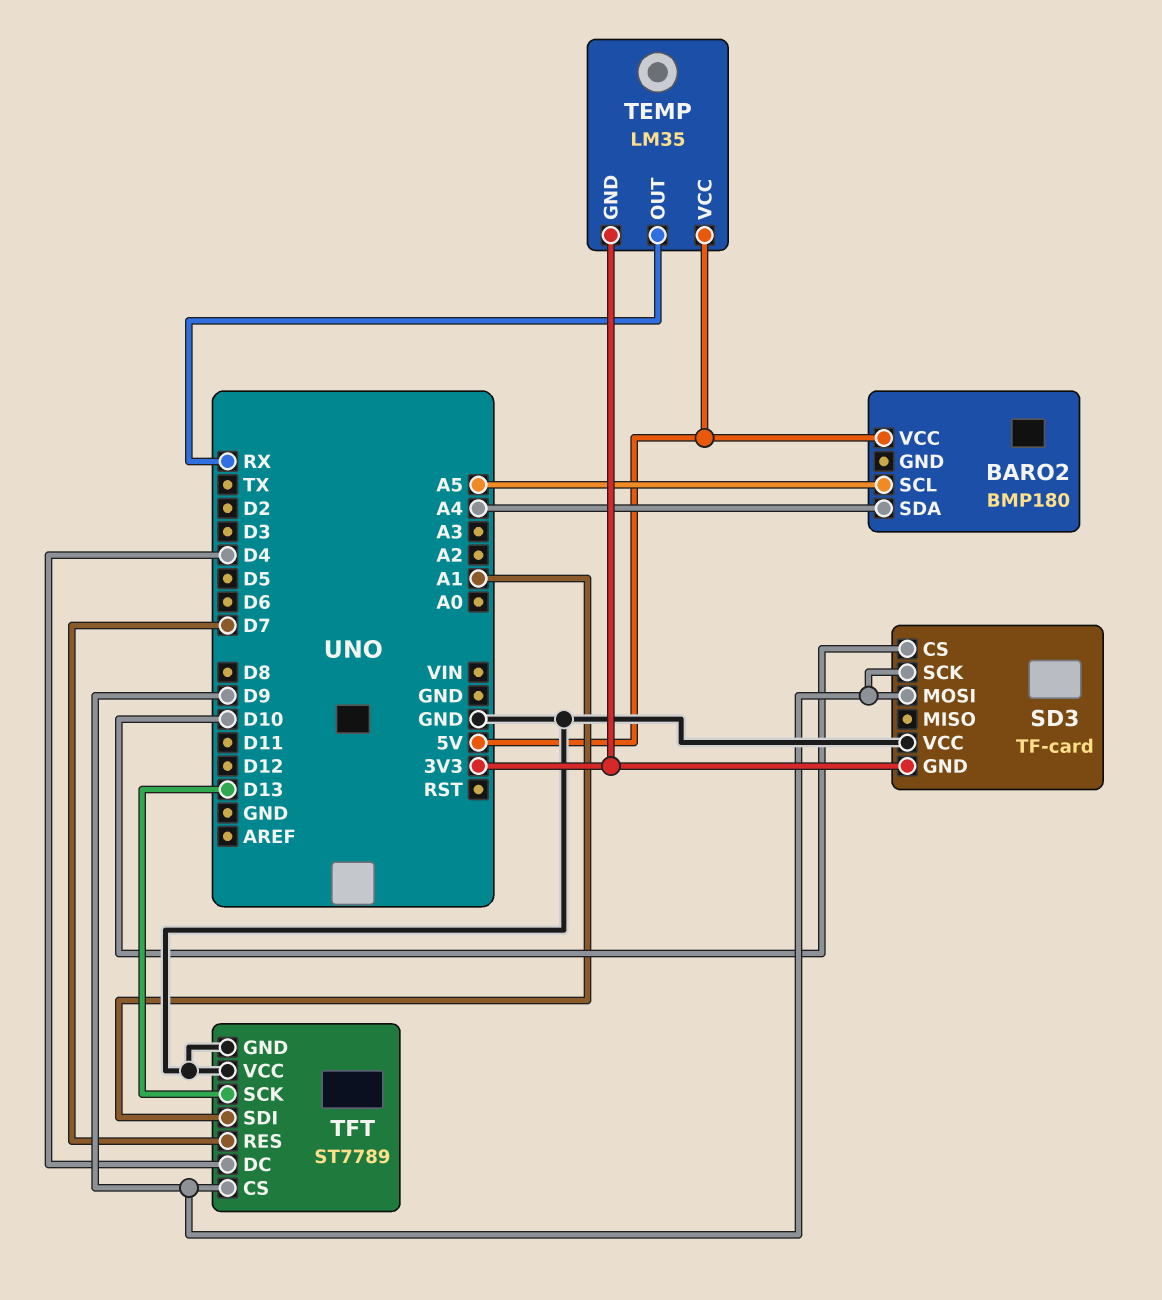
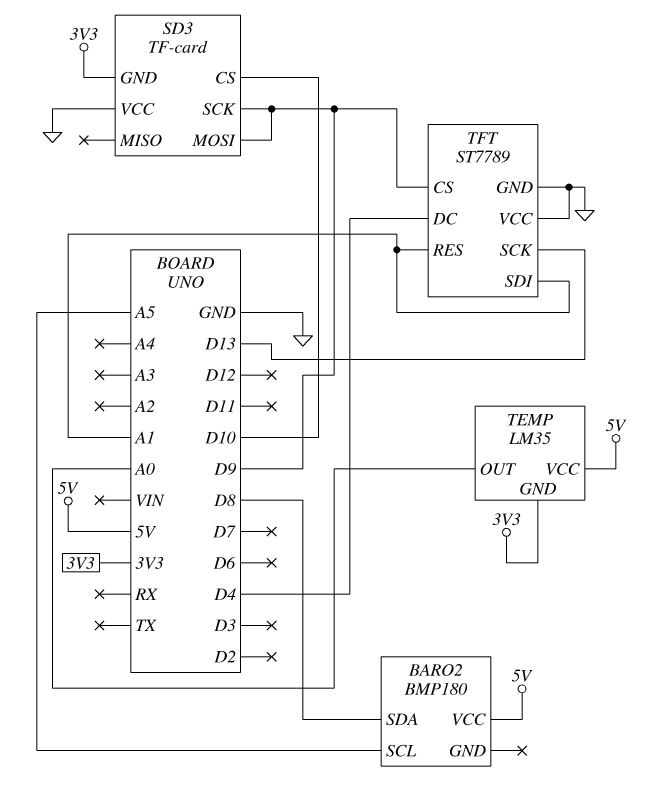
BARO2 pin SDA: A4 -> D8
TEMP pin OUT: RX -> A0
TFT pin RES: D7 -> A1

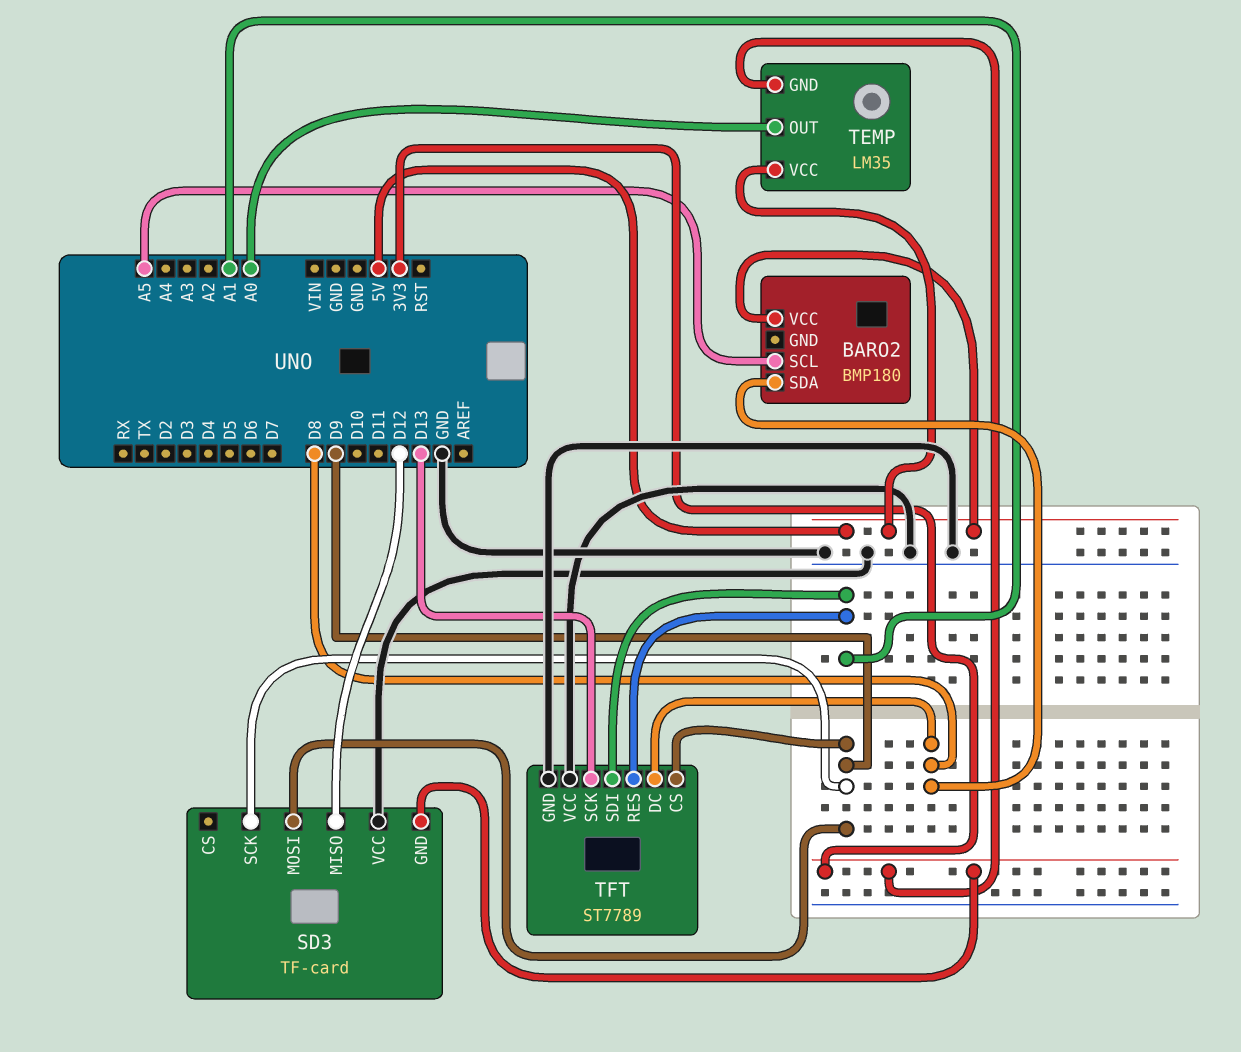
SD3 pin CS: D10 -> none
SD3 pin MISO: none -> D12
TFT pin DC: D4 -> D8

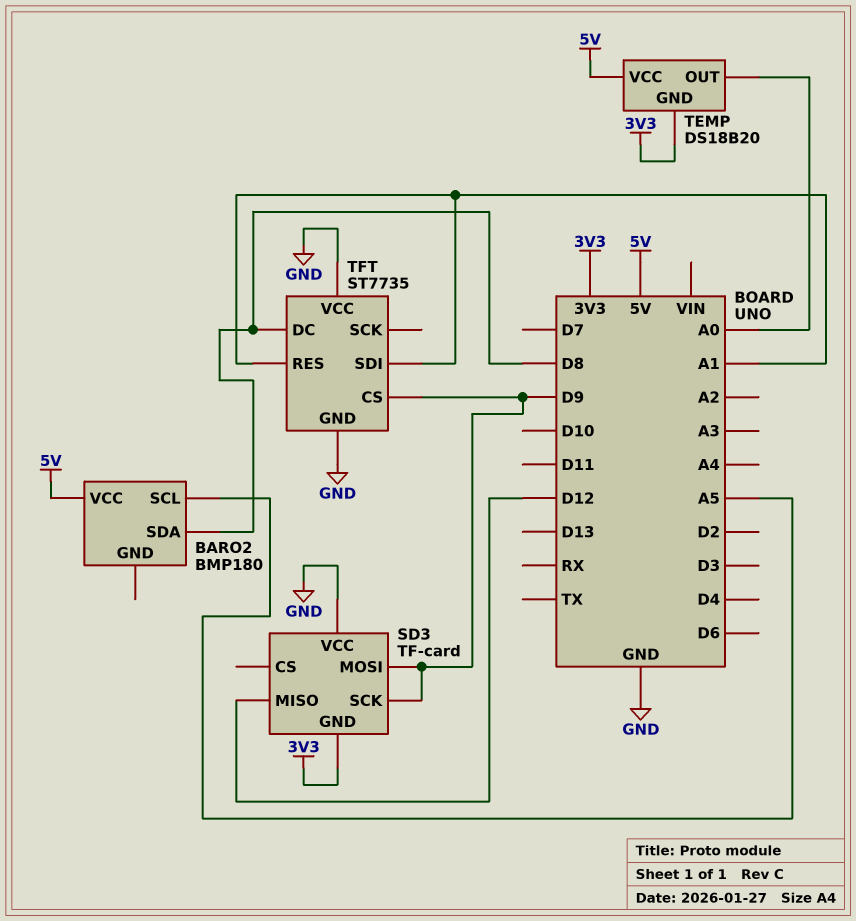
TEMP: LM35 -> DS18B20
TFT: ST7789 -> ST7735
TFT pin SCK: D13 -> none

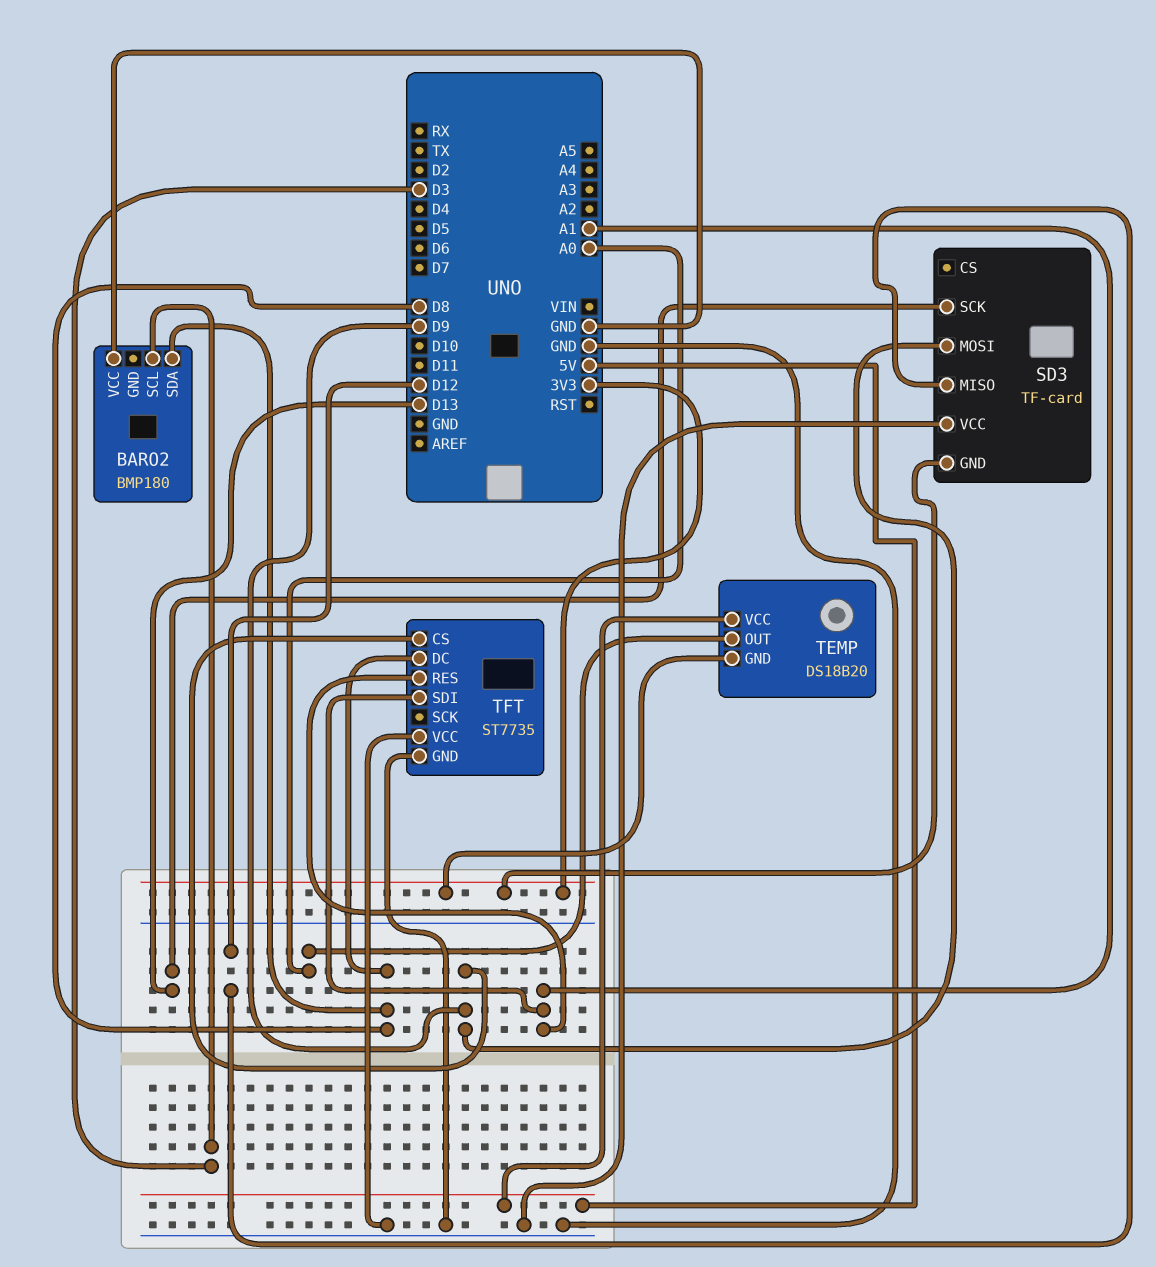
BARO2 pin SCL: A5 -> D3
BARO2 pin VCC: 5V -> GND
SD3 pin SCK: D9 -> D13

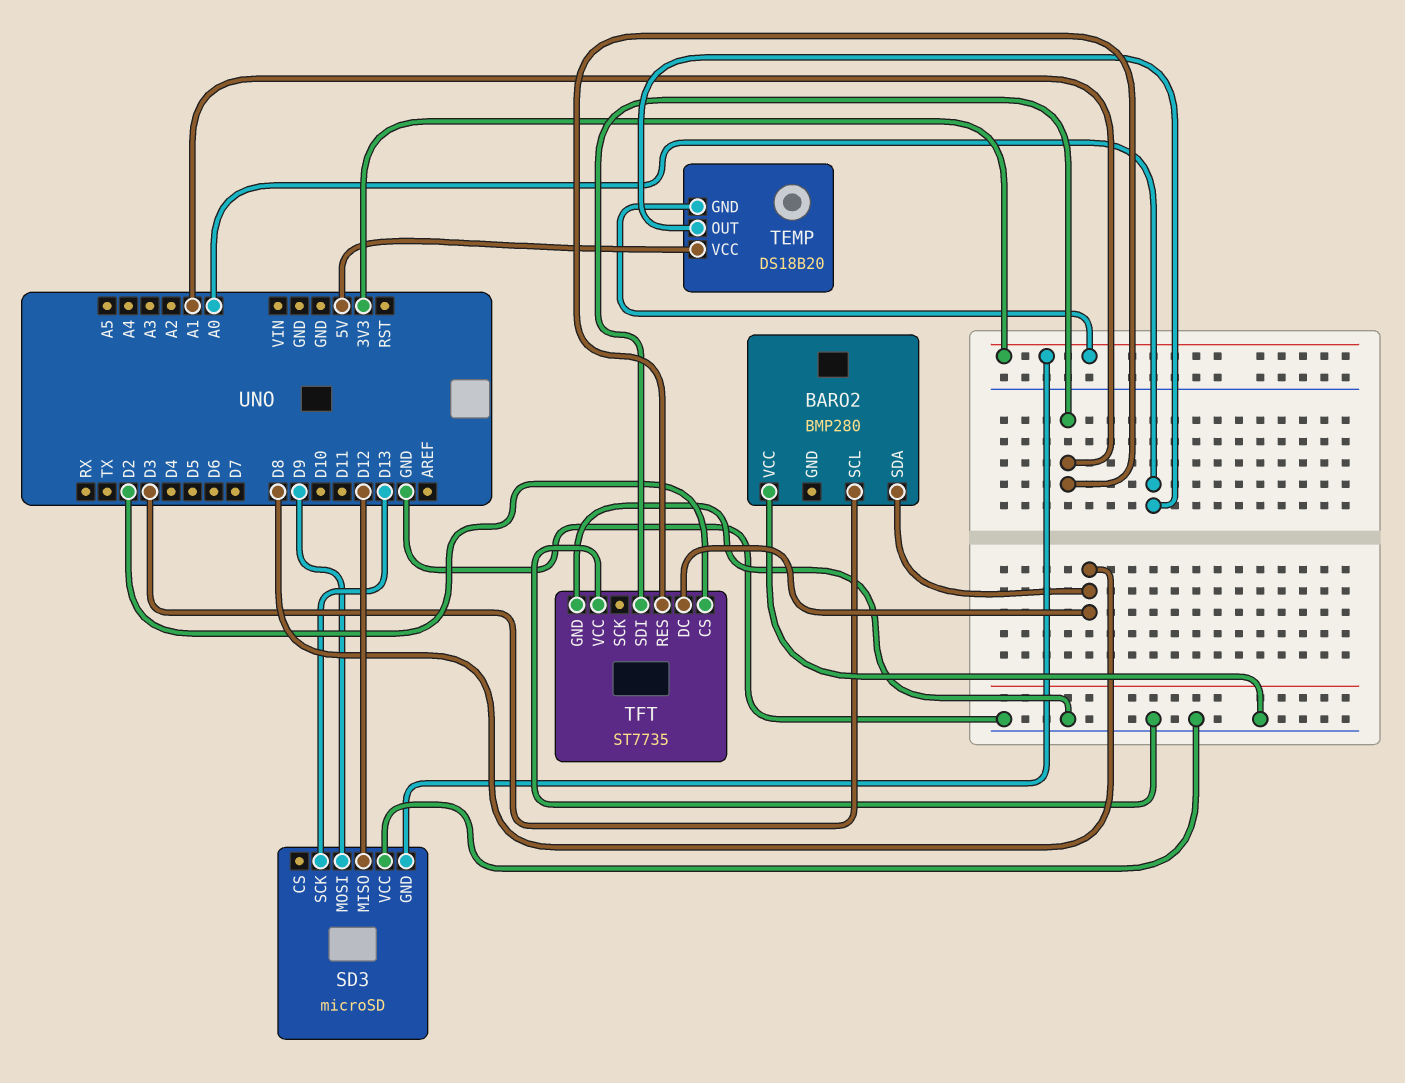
BARO2: BMP180 -> BMP280
SD3: TF-card -> microSD
TFT pin CS: D9 -> D2

